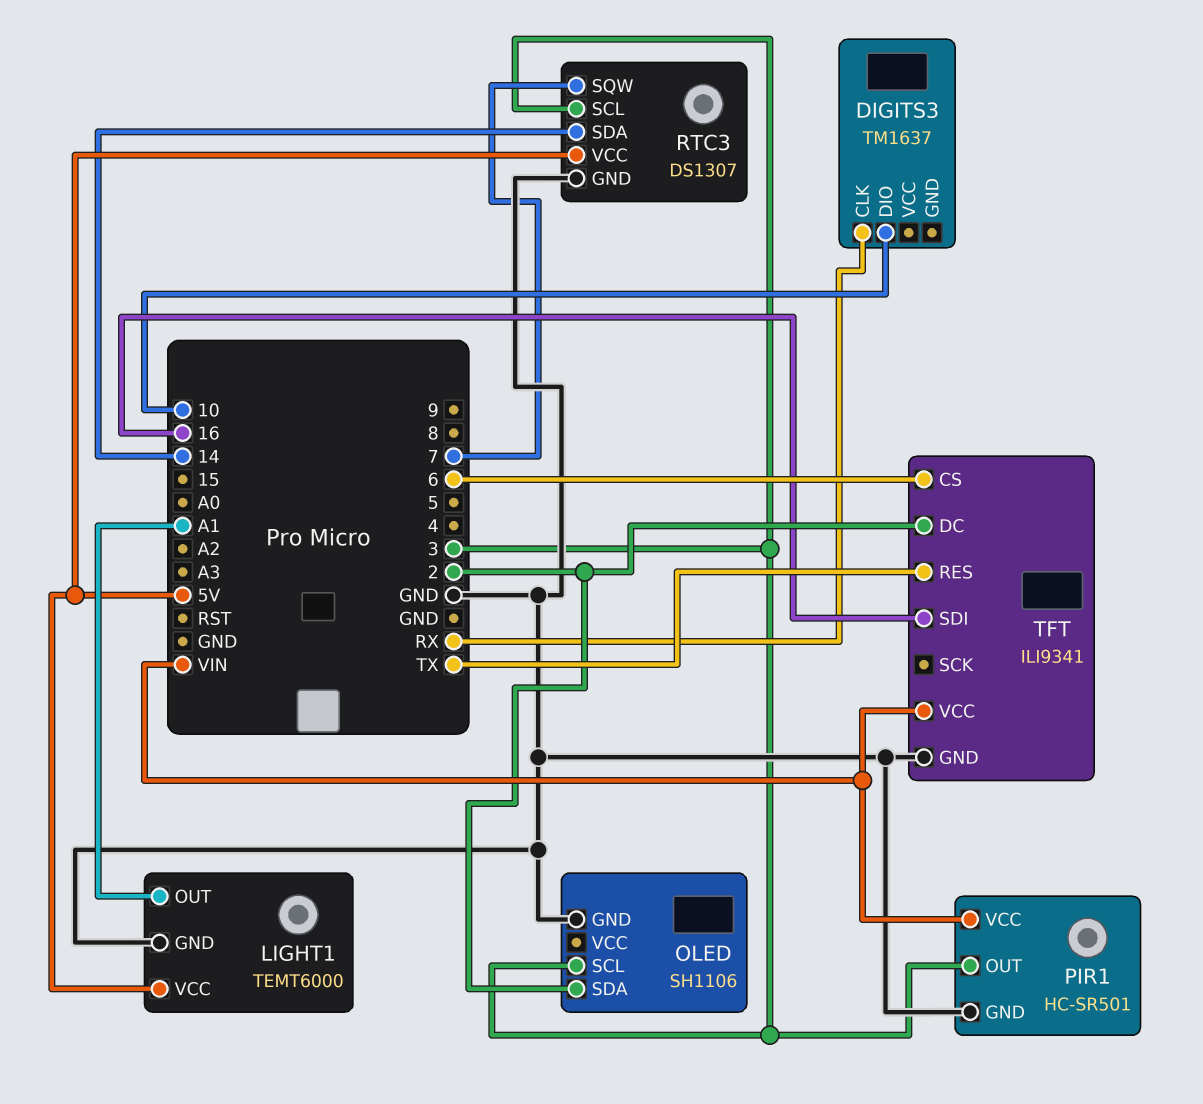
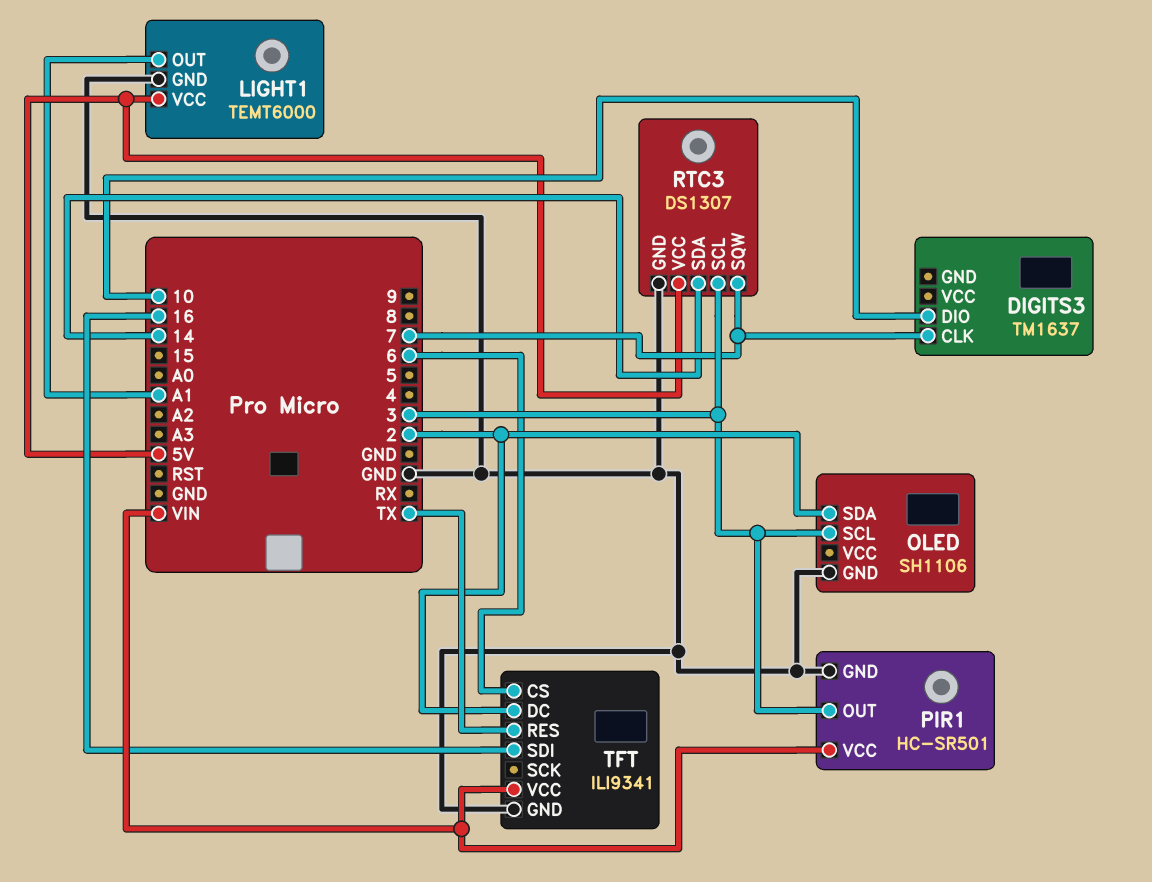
DIGITS3 pin CLK: RX -> 7

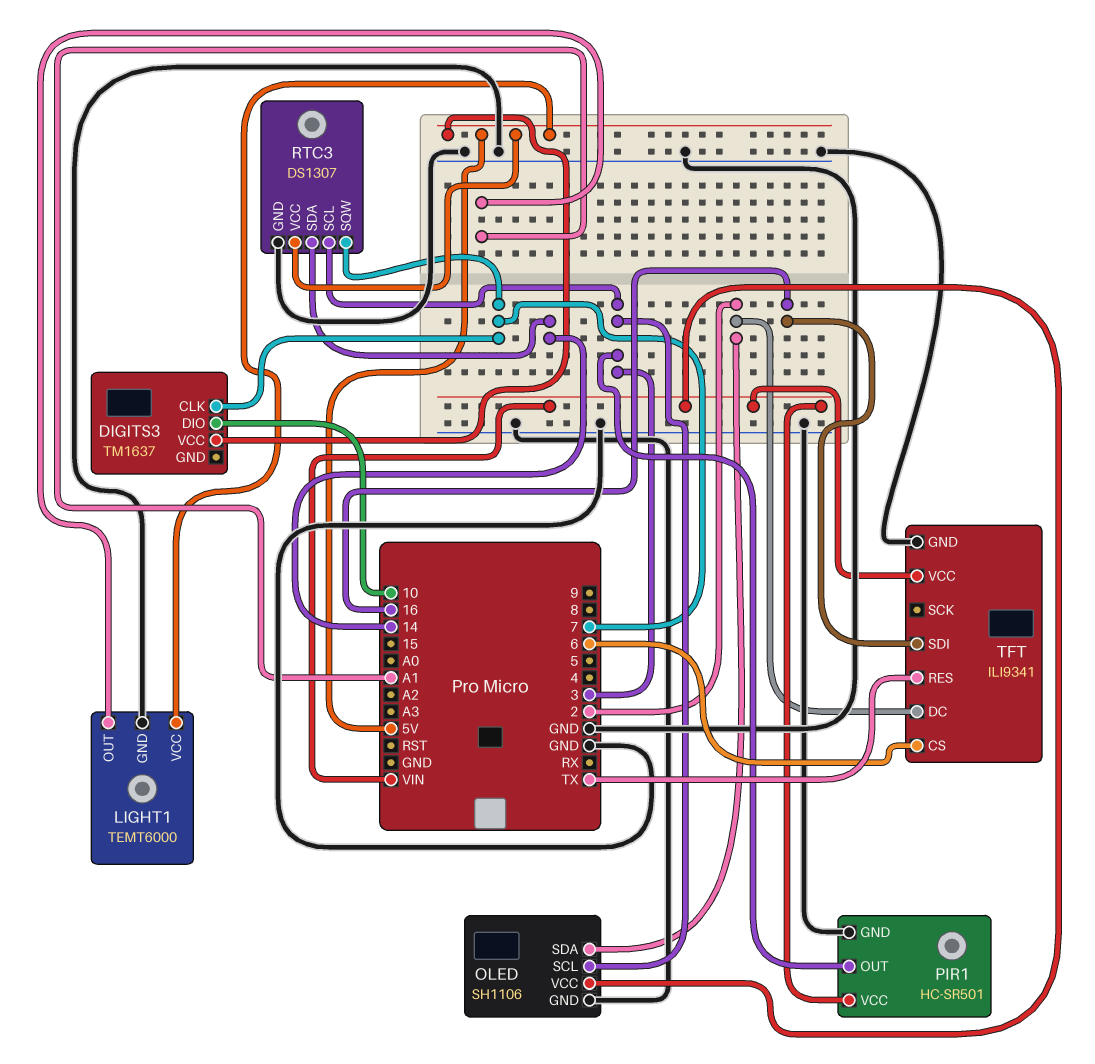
DIGITS3 pin VCC: none -> 5V
OLED pin VCC: none -> VIN

